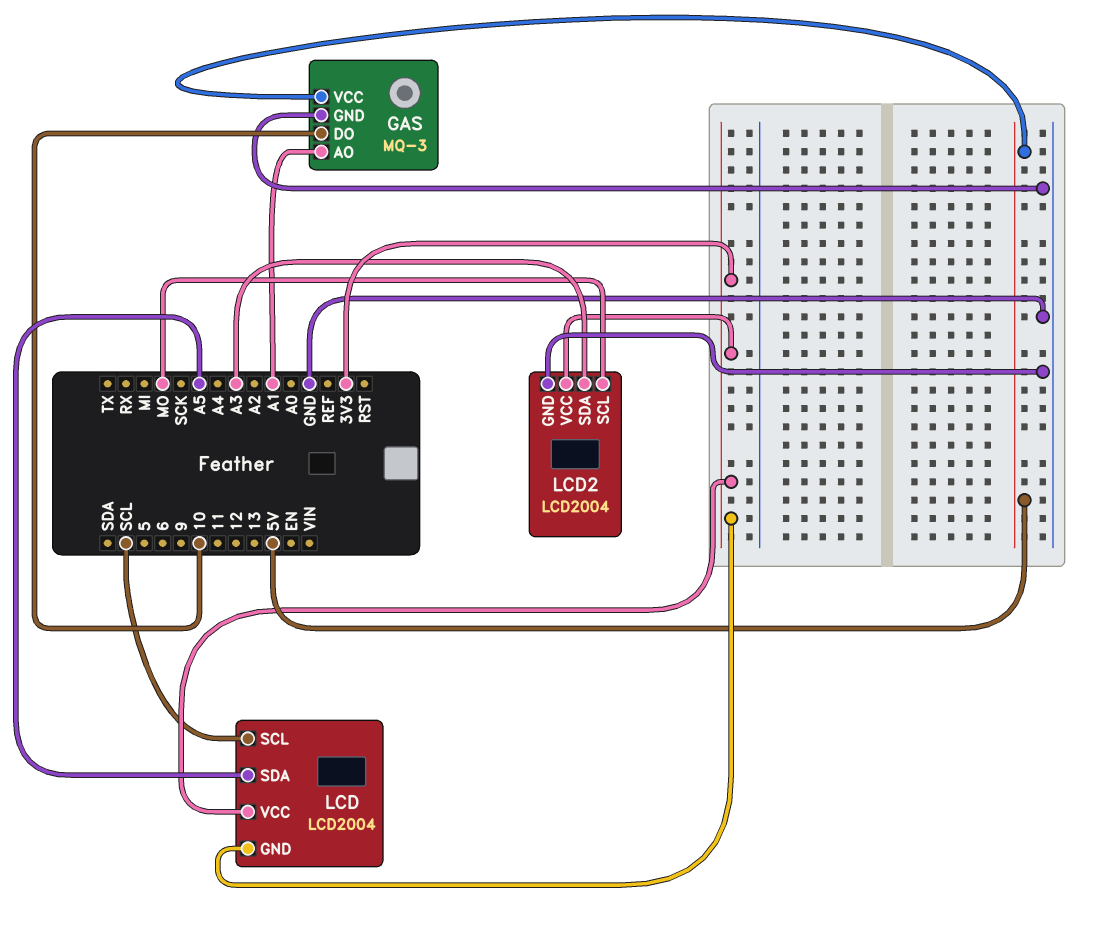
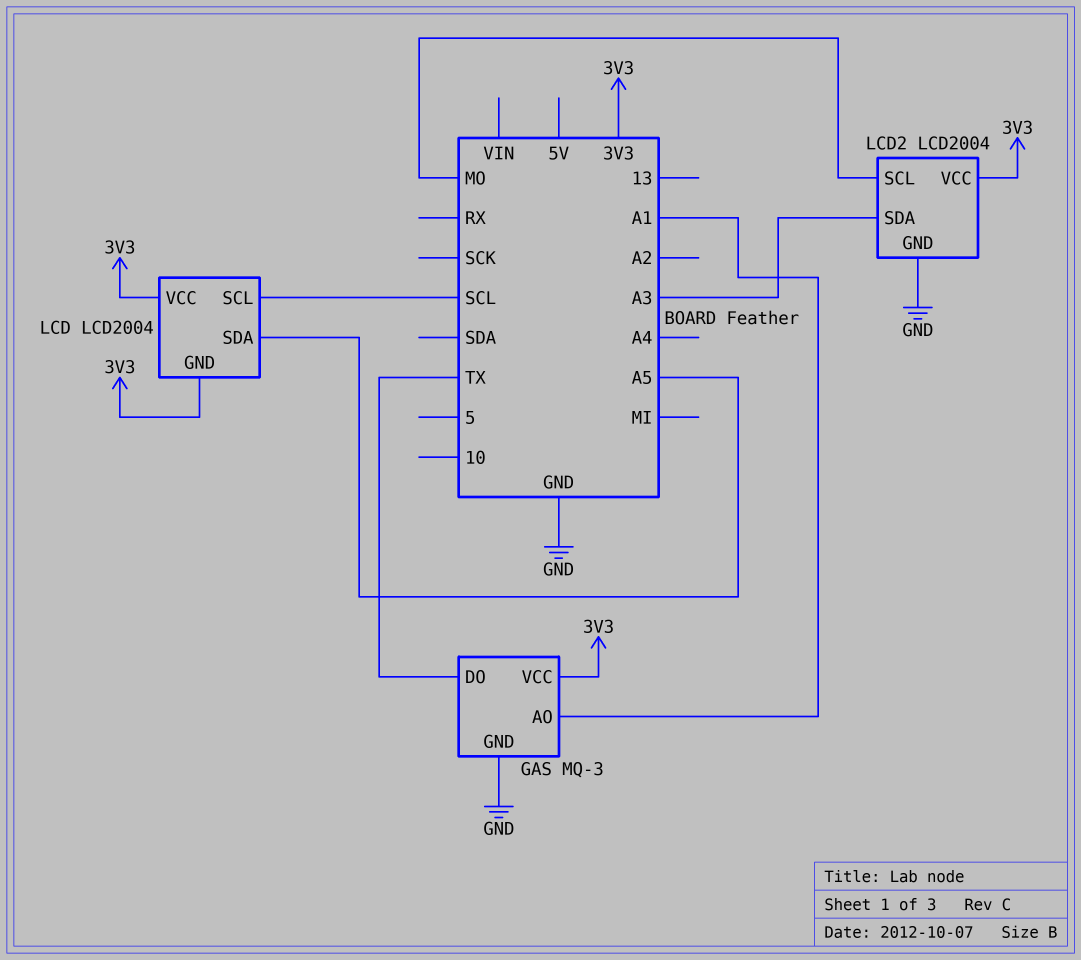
GAS pin DO: 10 -> TX
GAS pin VCC: 5V -> 3V3

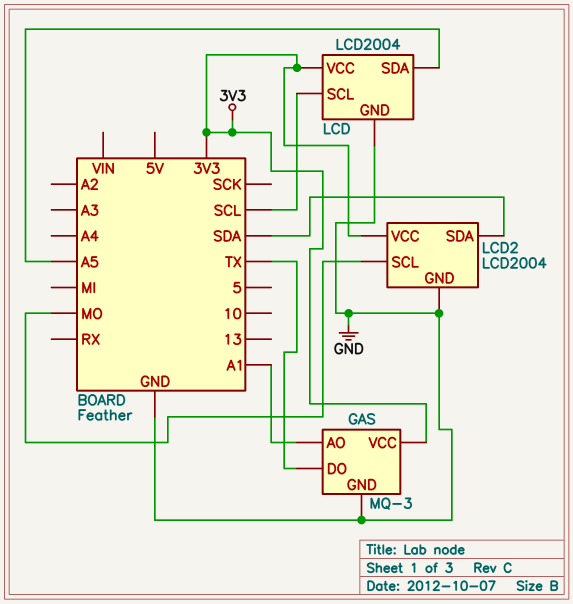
LCD pin GND: 3V3 -> GND
LCD2 pin SDA: A3 -> SDA

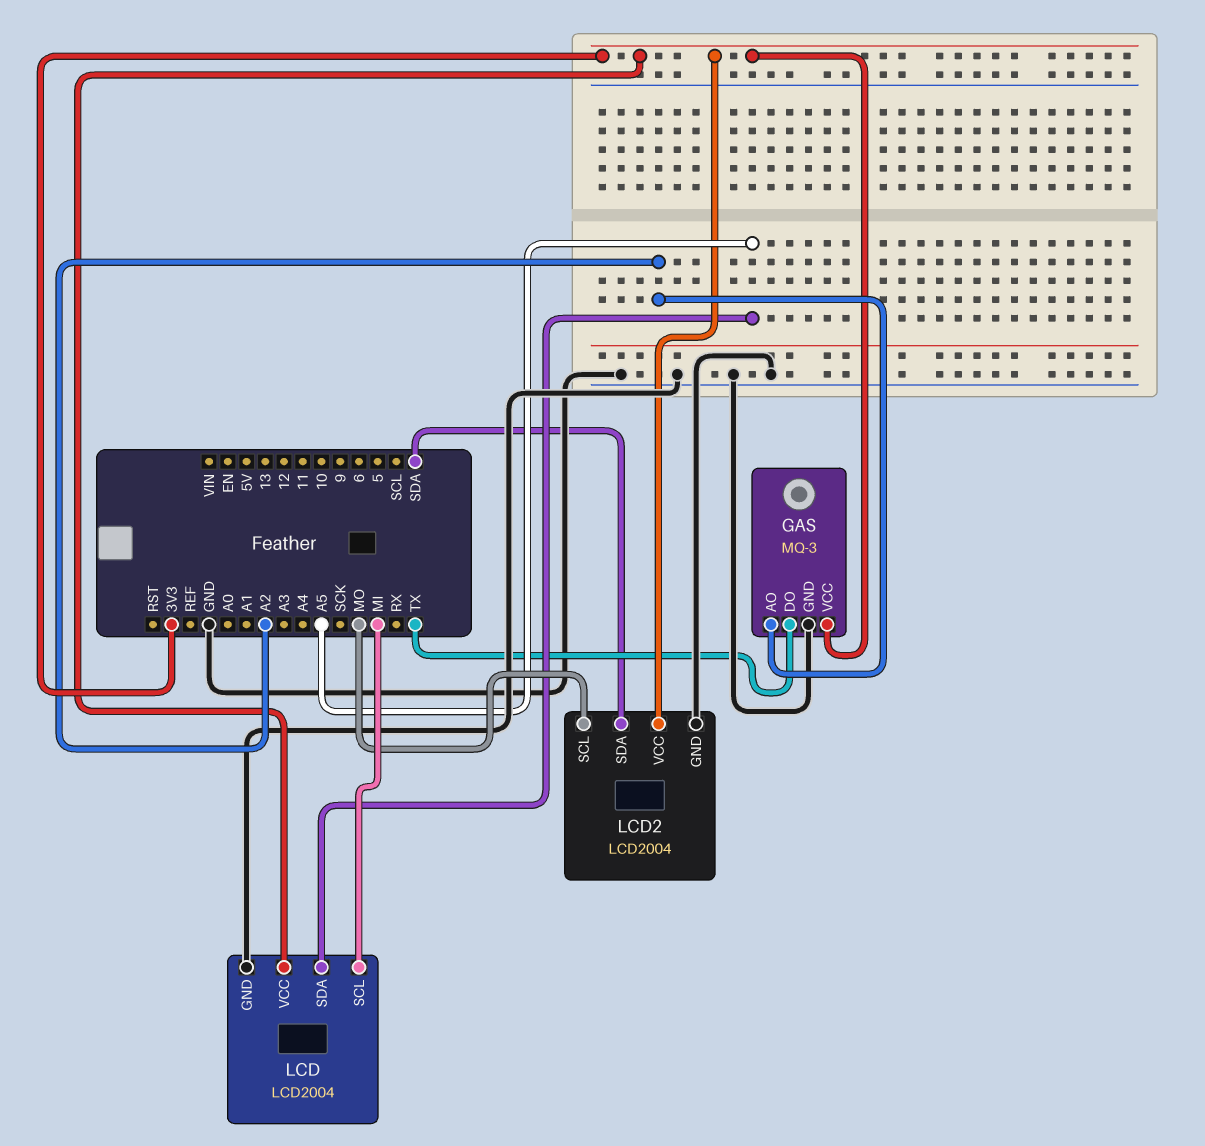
GAS pin AO: A1 -> A2
LCD pin SCL: SCL -> MI

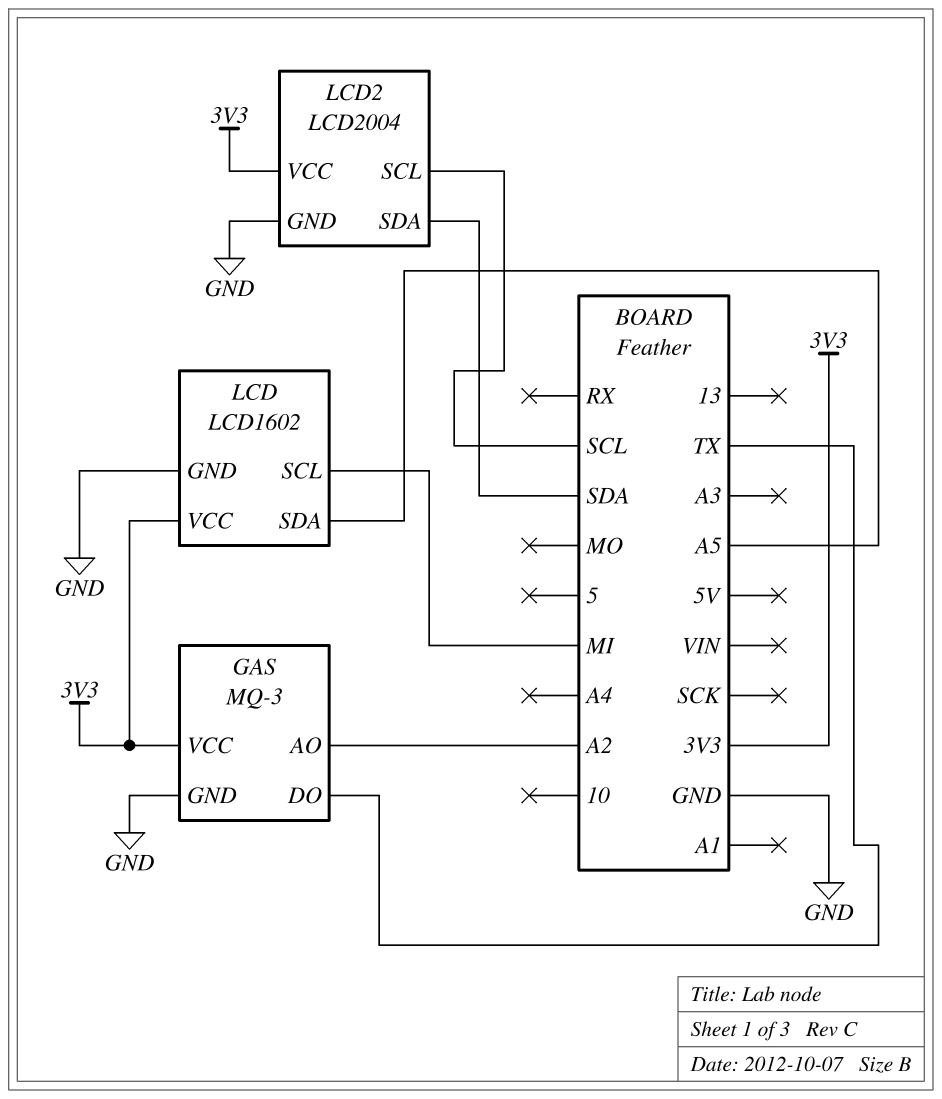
LCD: LCD2004 -> LCD1602
LCD2 pin SCL: MO -> SCL

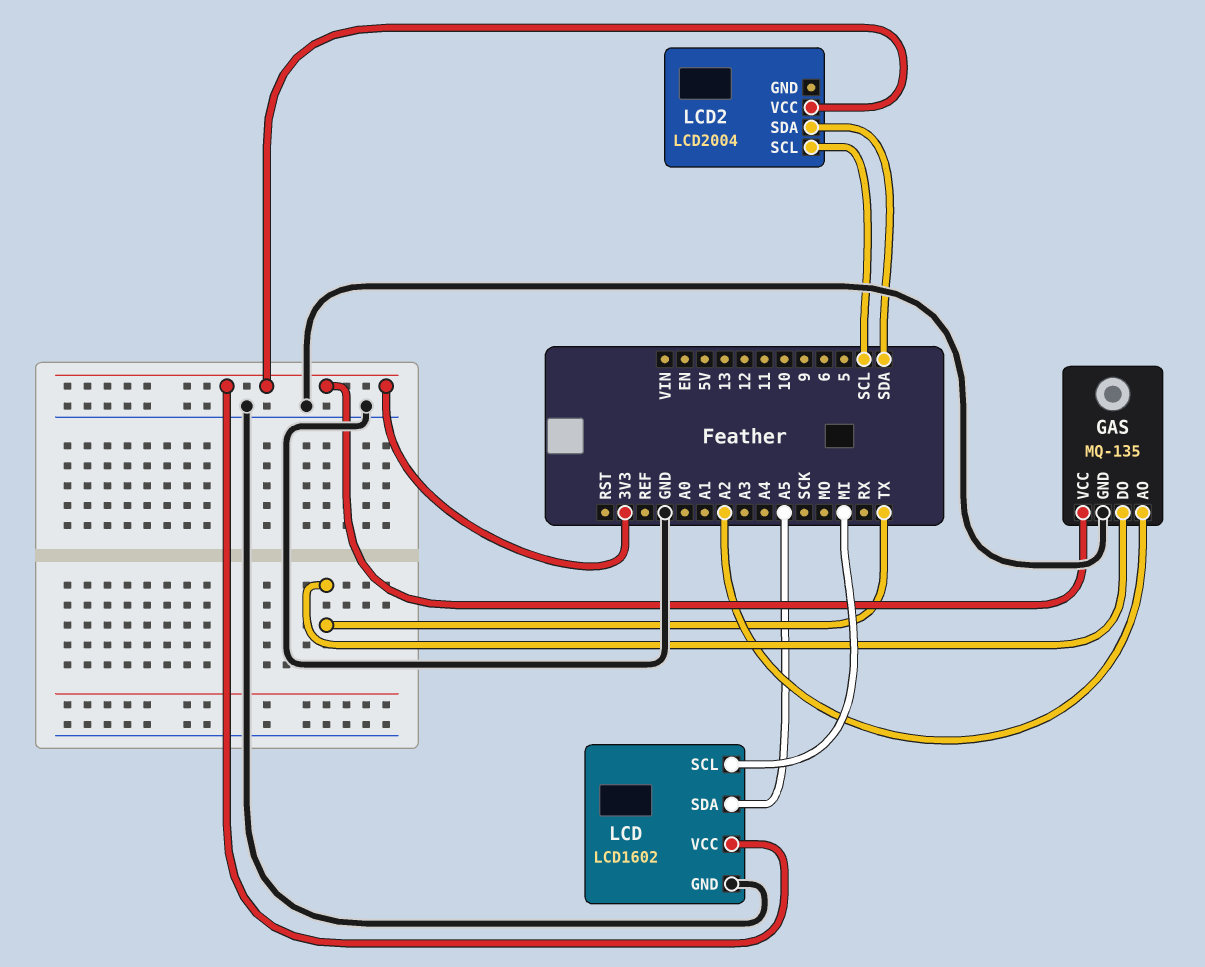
GAS: MQ-3 -> MQ-135
LCD2 pin GND: GND -> none

